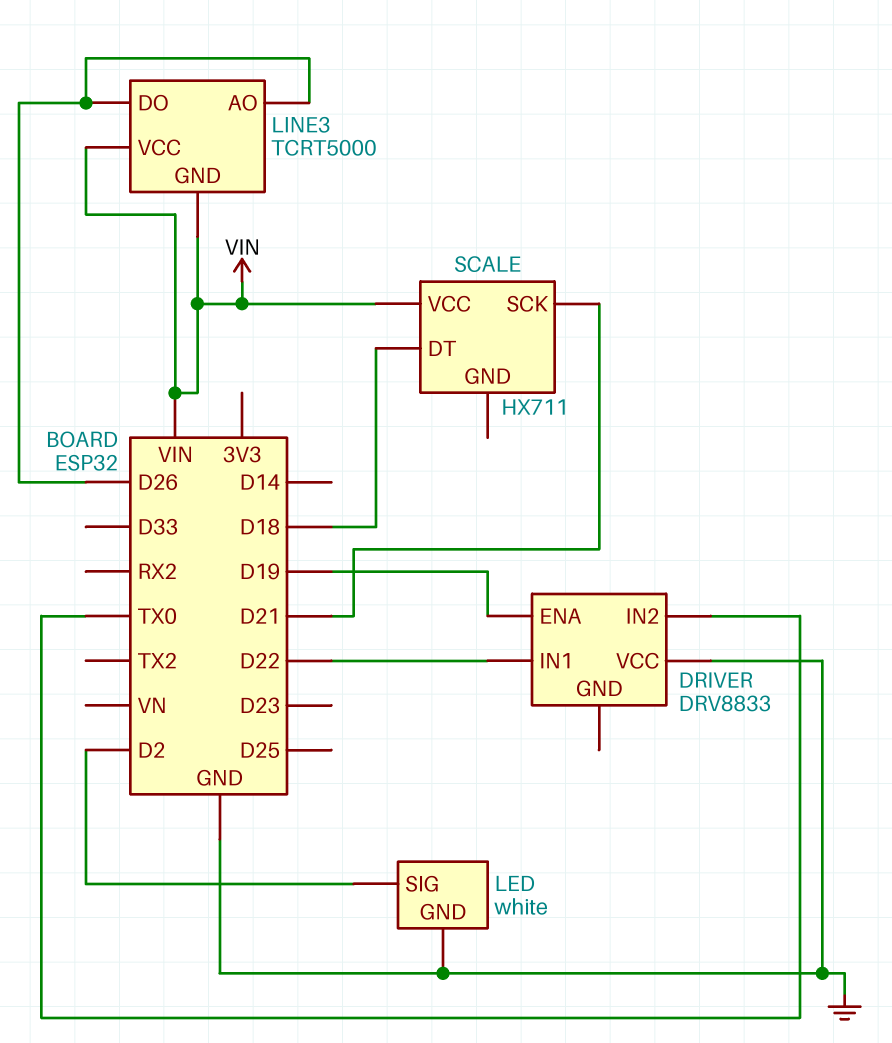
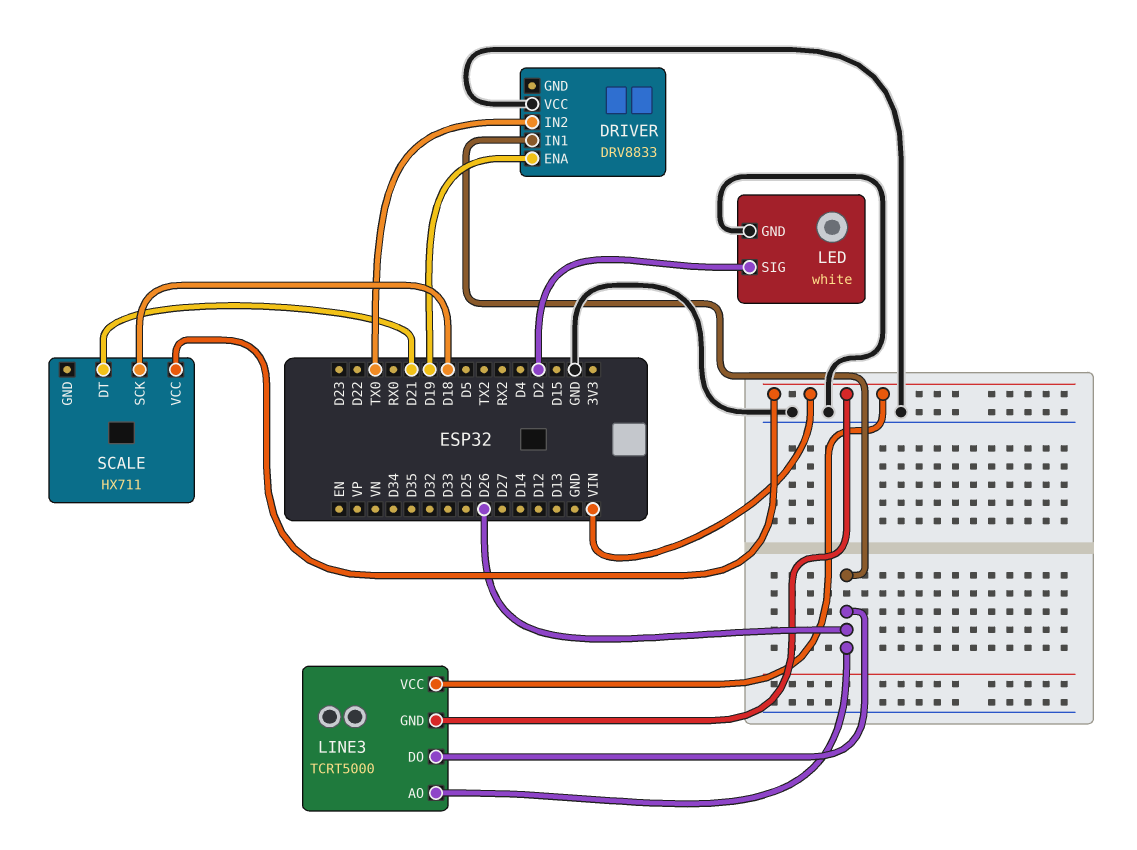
DRIVER pin IN1: D22 -> D26
SCALE pin DT: D18 -> D21
SCALE pin SCK: D21 -> D18

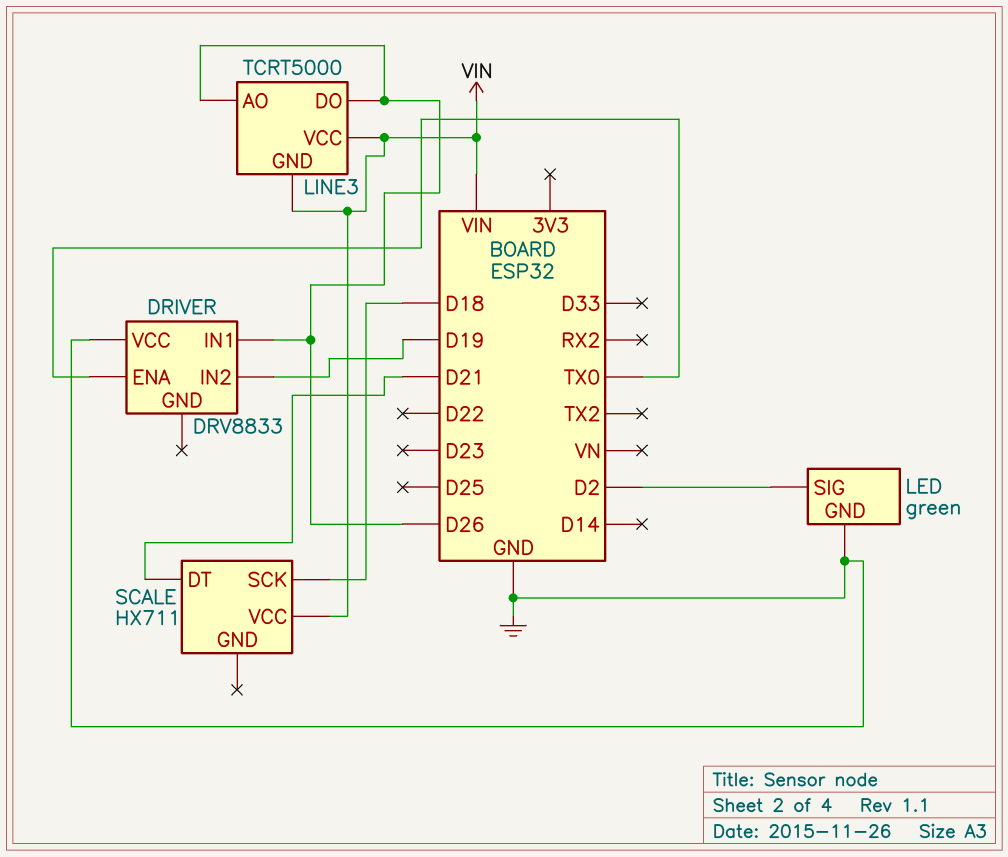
DRIVER pin ENA: D19 -> TX0
DRIVER pin IN2: TX0 -> D19
LED: white -> green

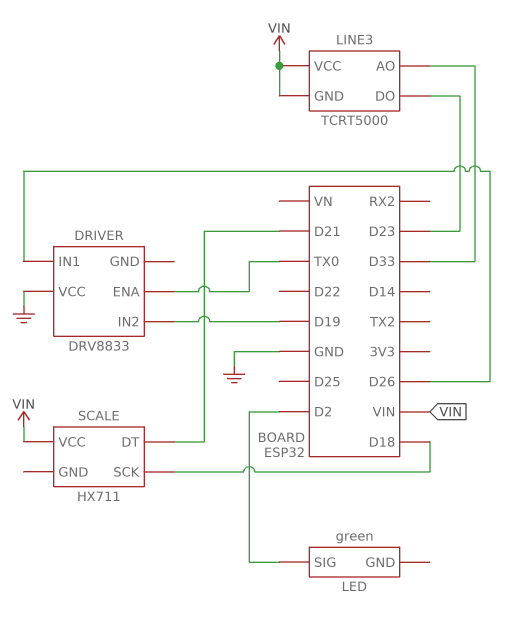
LED pin GND: GND -> none
LINE3 pin AO: D26 -> D33
LINE3 pin DO: D26 -> D23

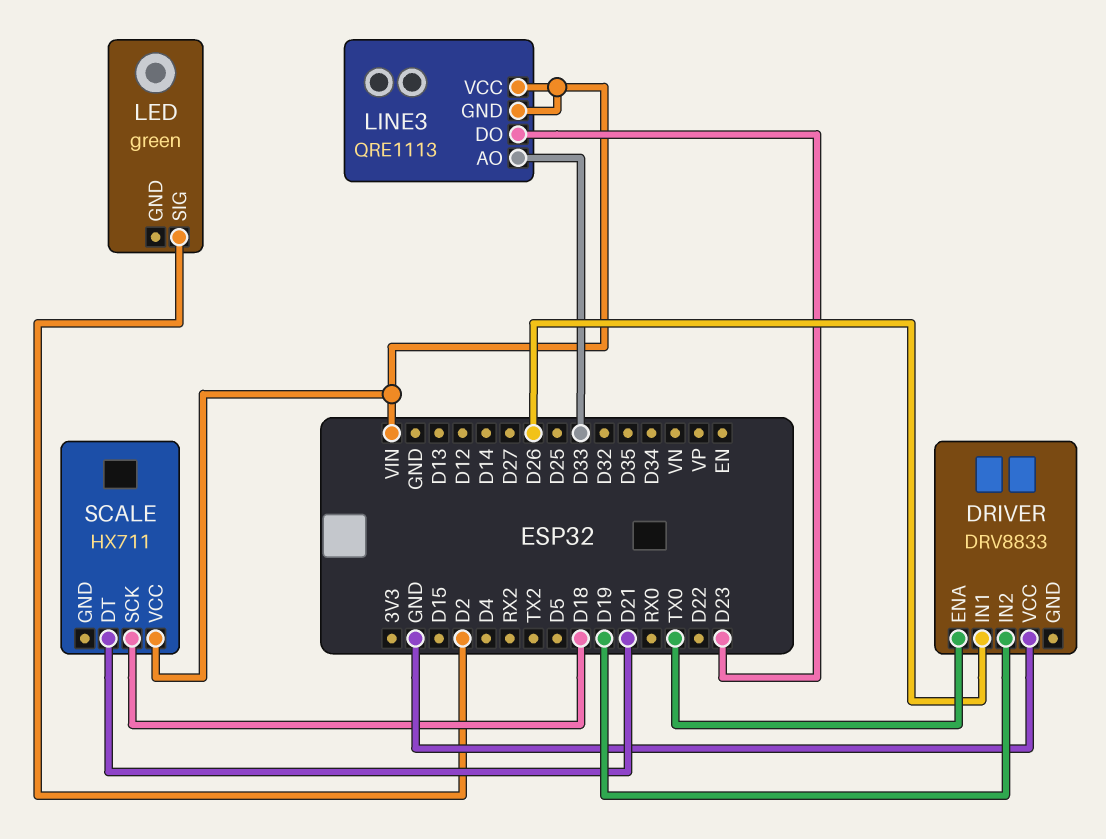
LINE3: TCRT5000 -> QRE1113

